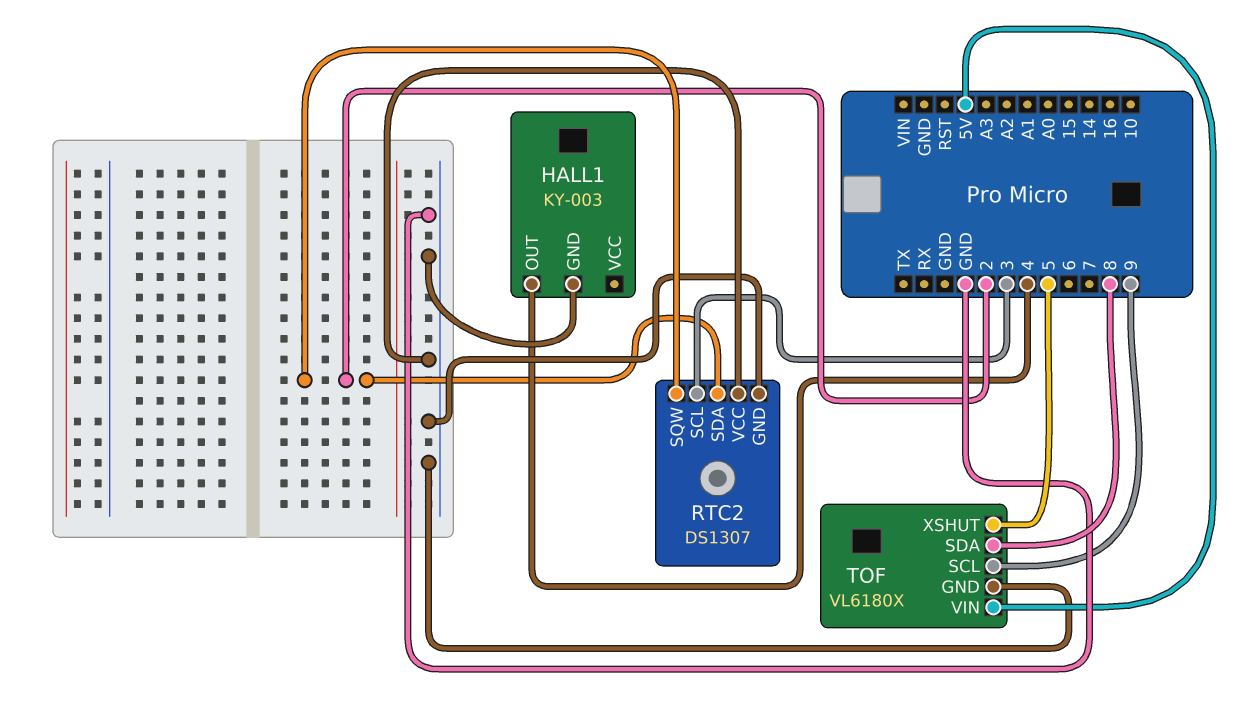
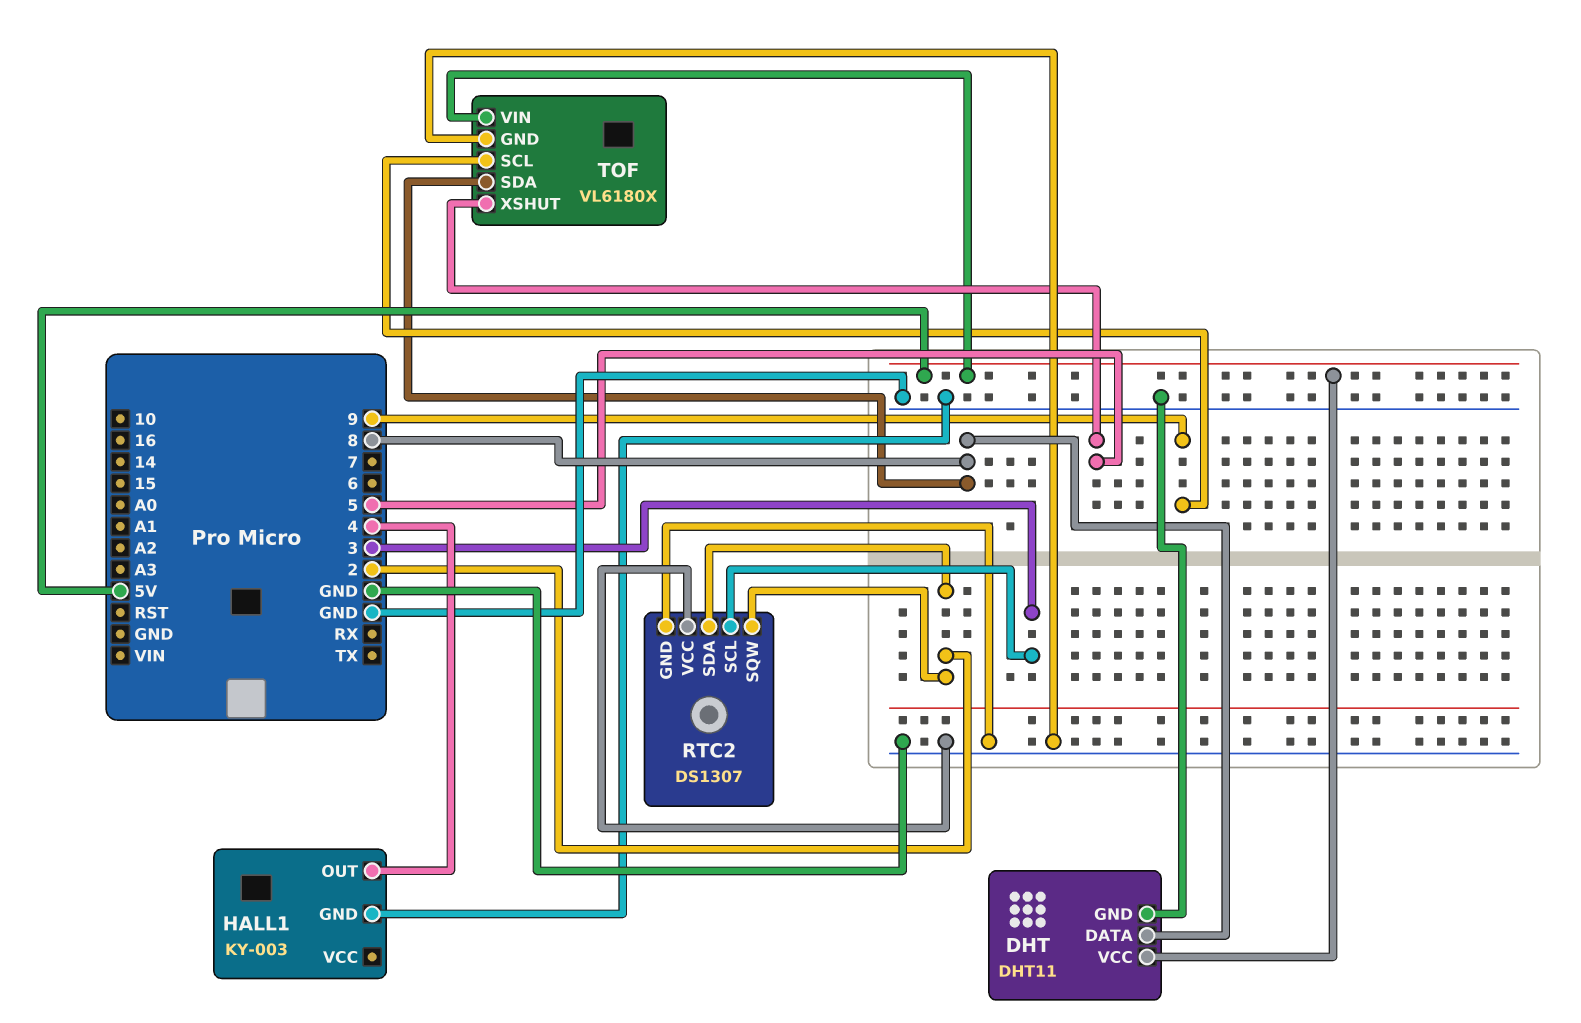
DHT: none -> DHT11
DHT pin DATA: none -> 8
DHT pin GND: none -> GND
DHT pin VCC: none -> 5V

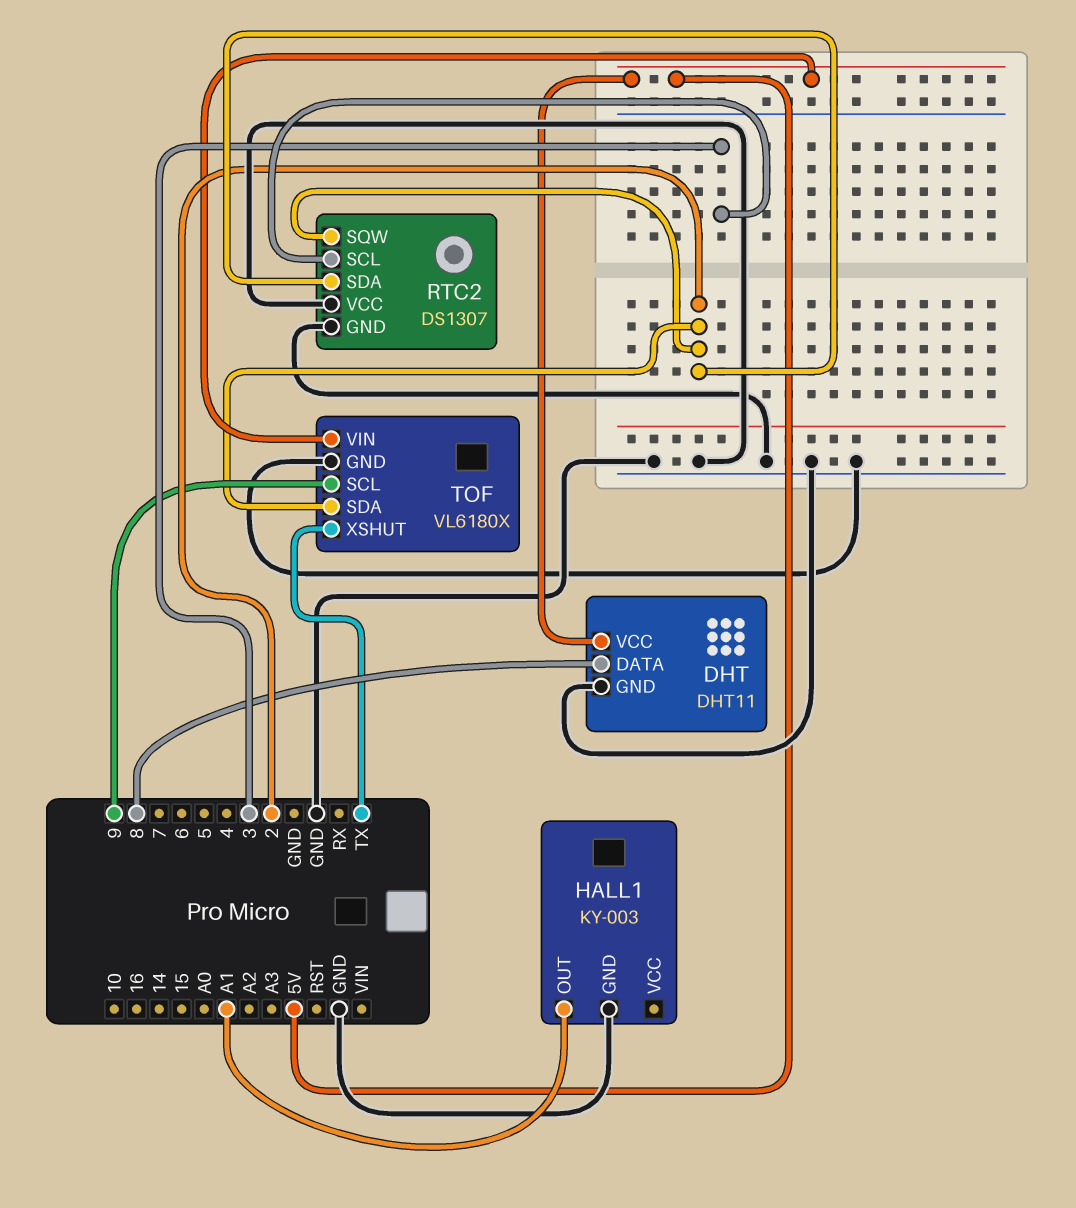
HALL1 pin OUT: 4 -> A1
TOF pin SDA: 8 -> 2
TOF pin XSHUT: 5 -> TX

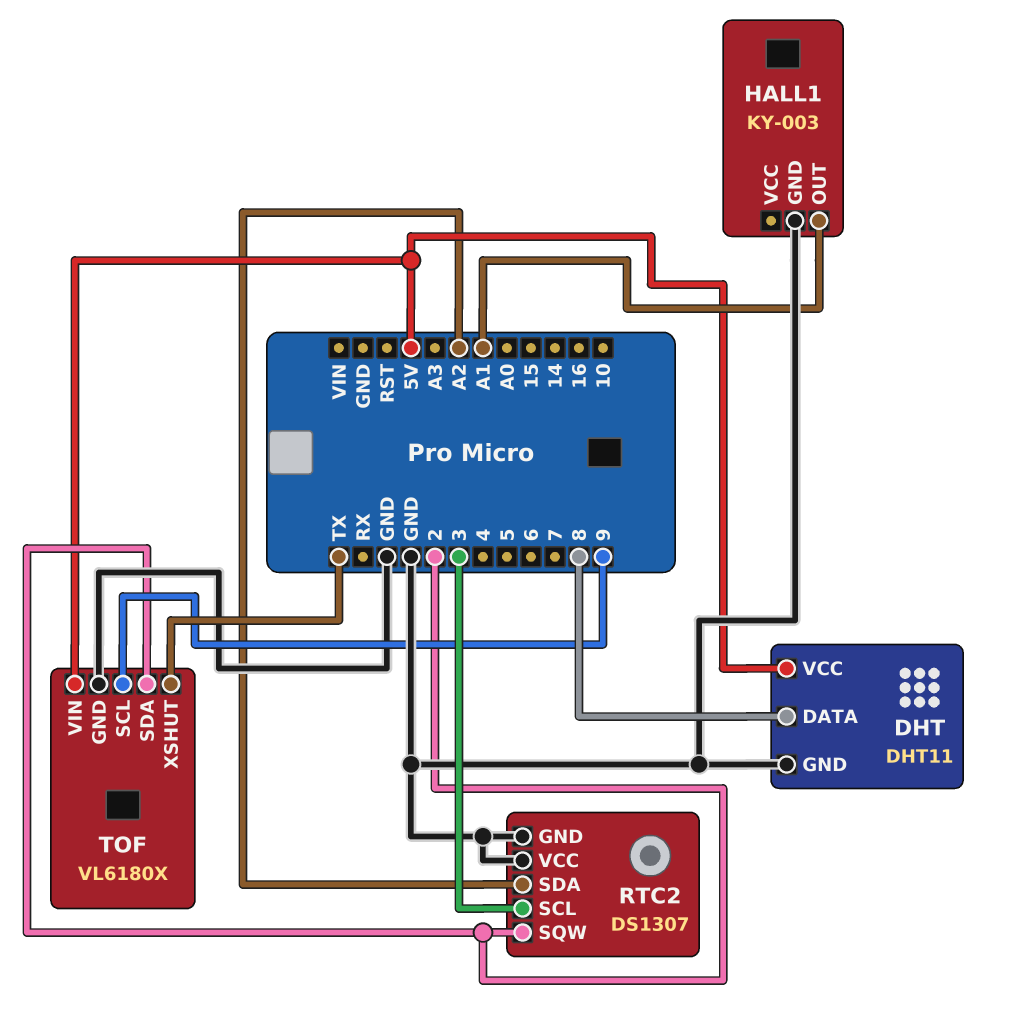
RTC2 pin SDA: 2 -> A2

